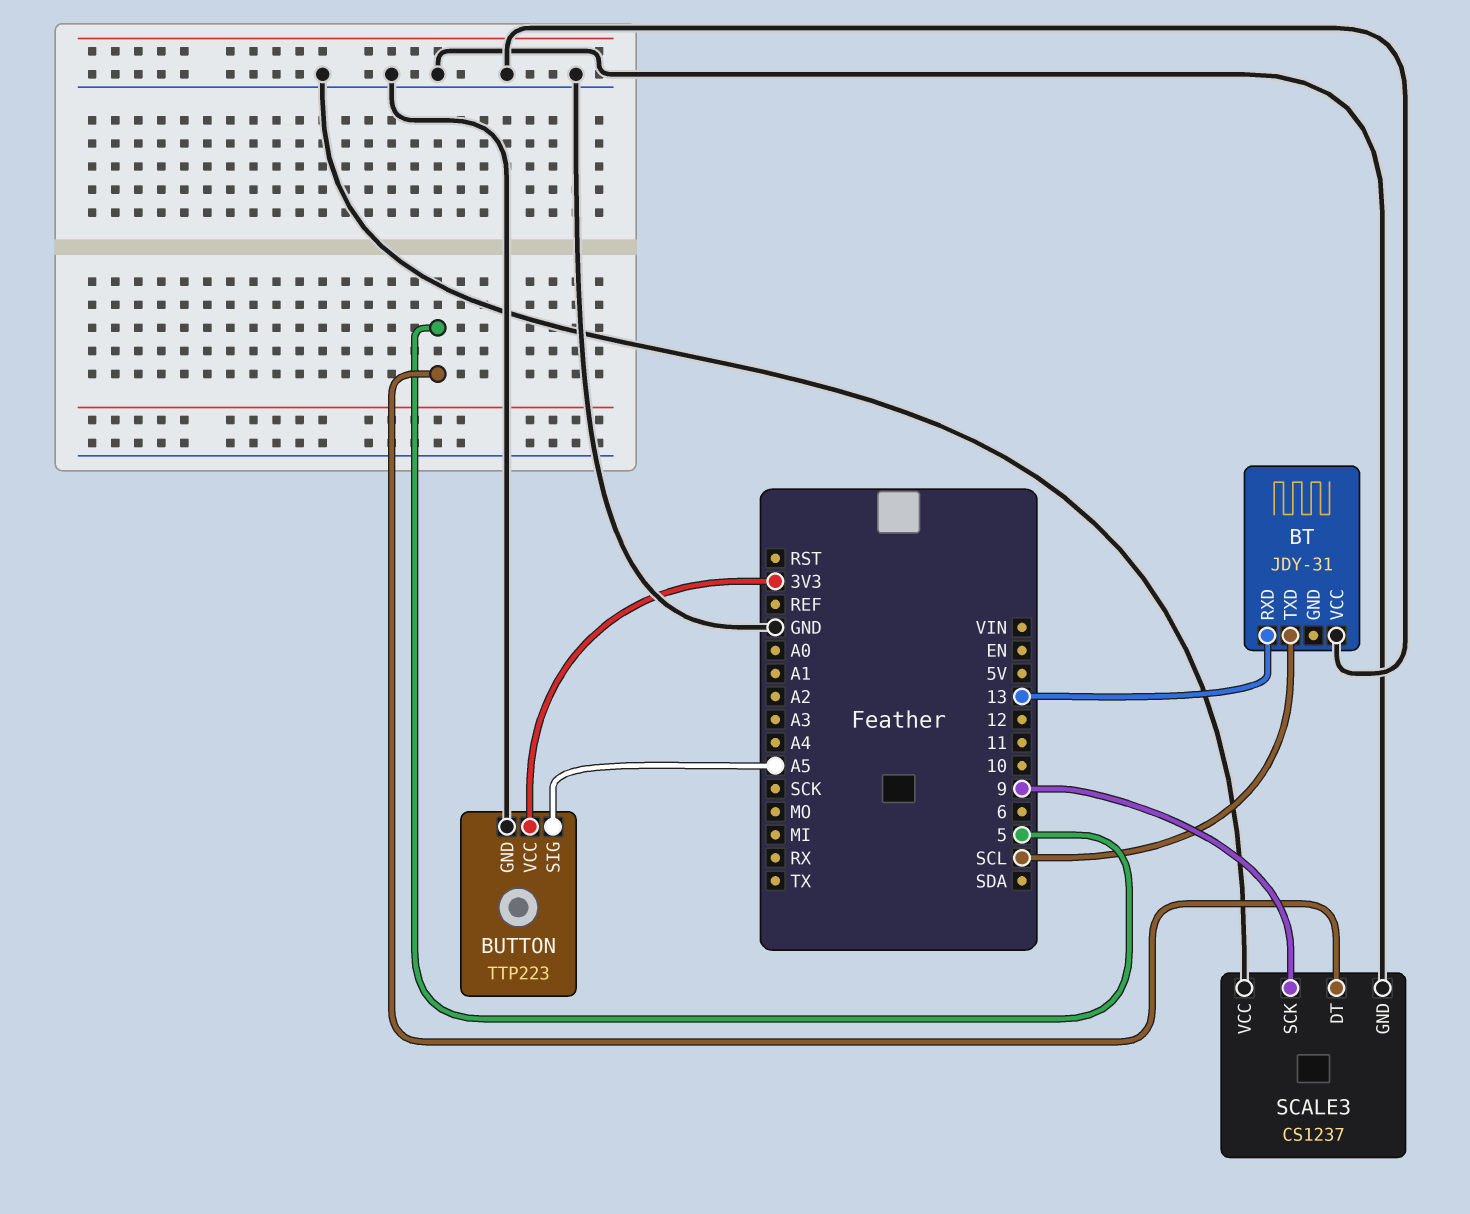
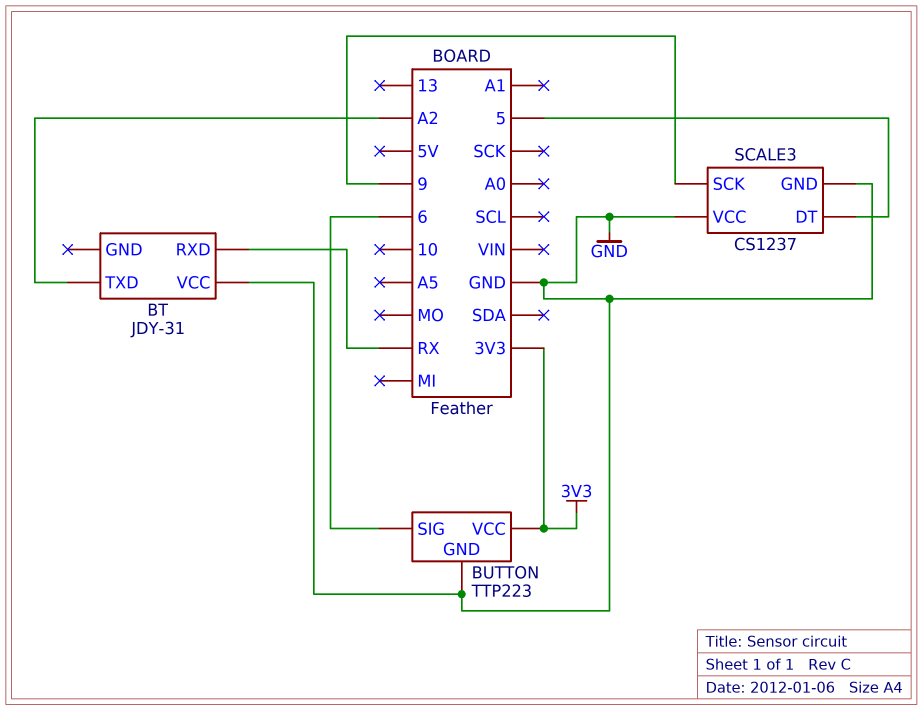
BT pin RXD: 13 -> RX
BT pin TXD: SCL -> A2
BUTTON pin SIG: A5 -> 6

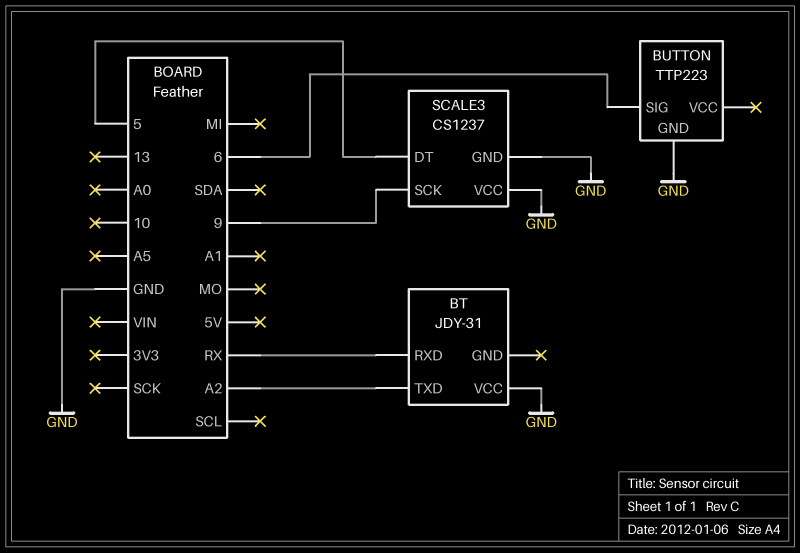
BUTTON pin VCC: 3V3 -> none

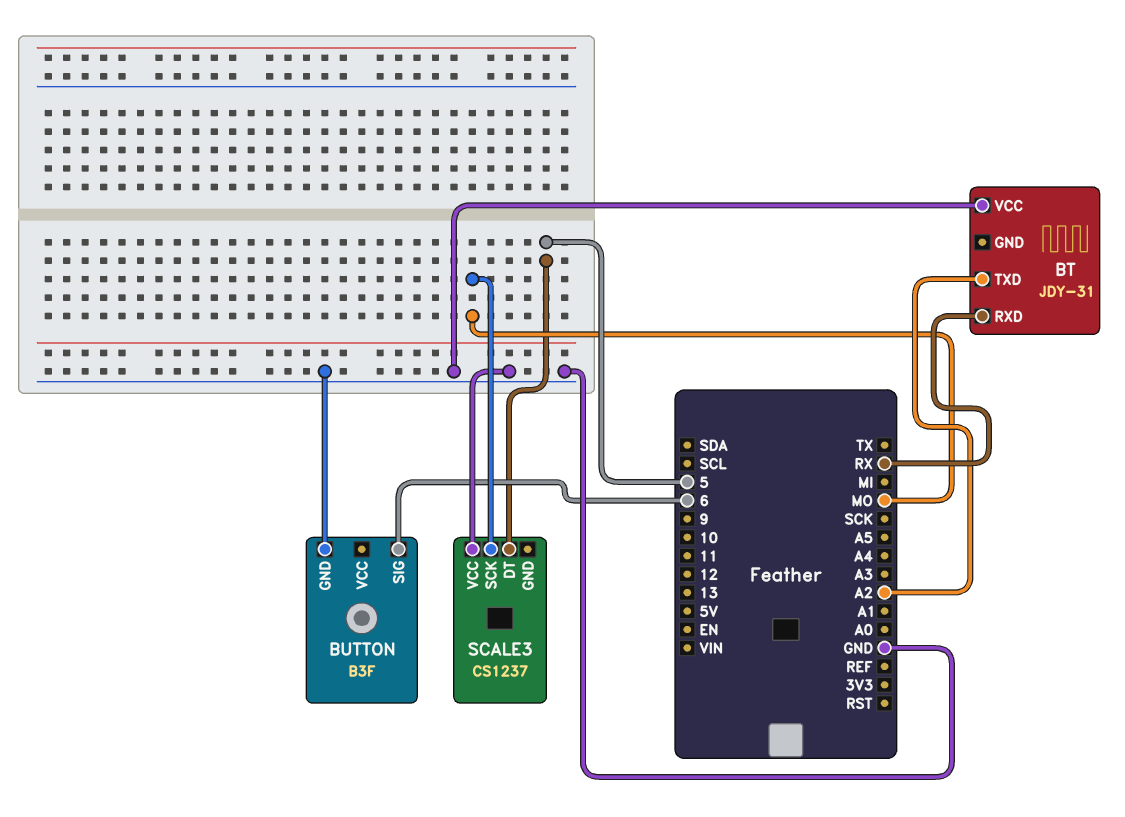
BUTTON: TTP223 -> B3F
SCALE3 pin GND: GND -> none
SCALE3 pin SCK: 9 -> MO

